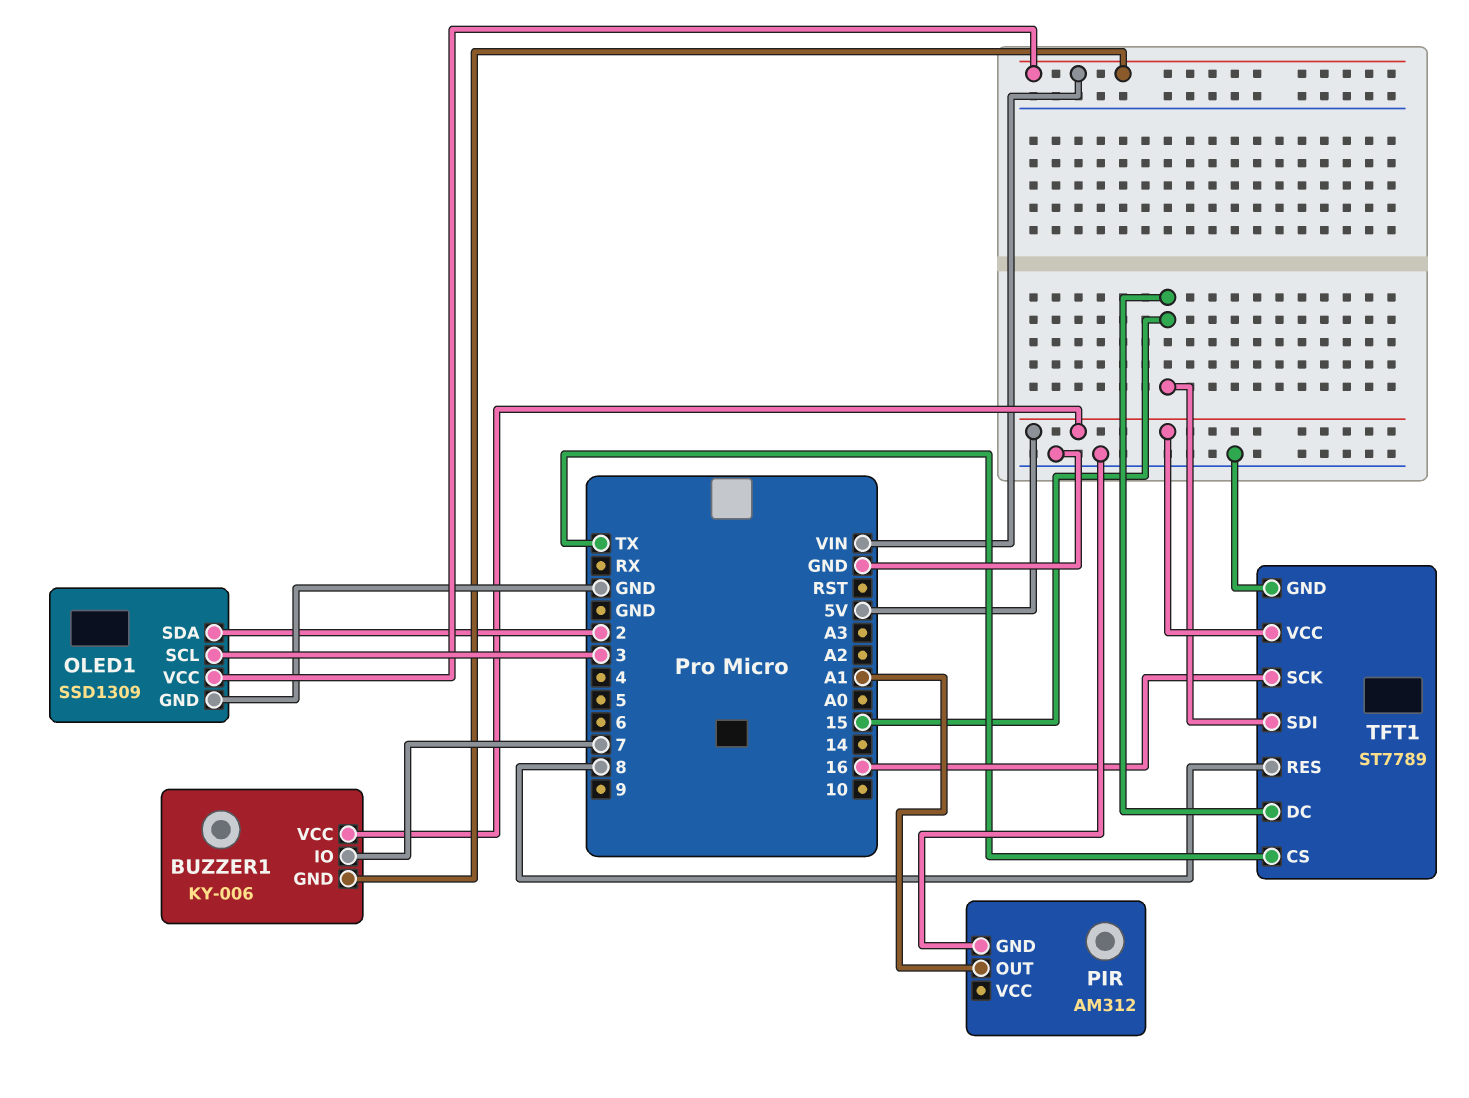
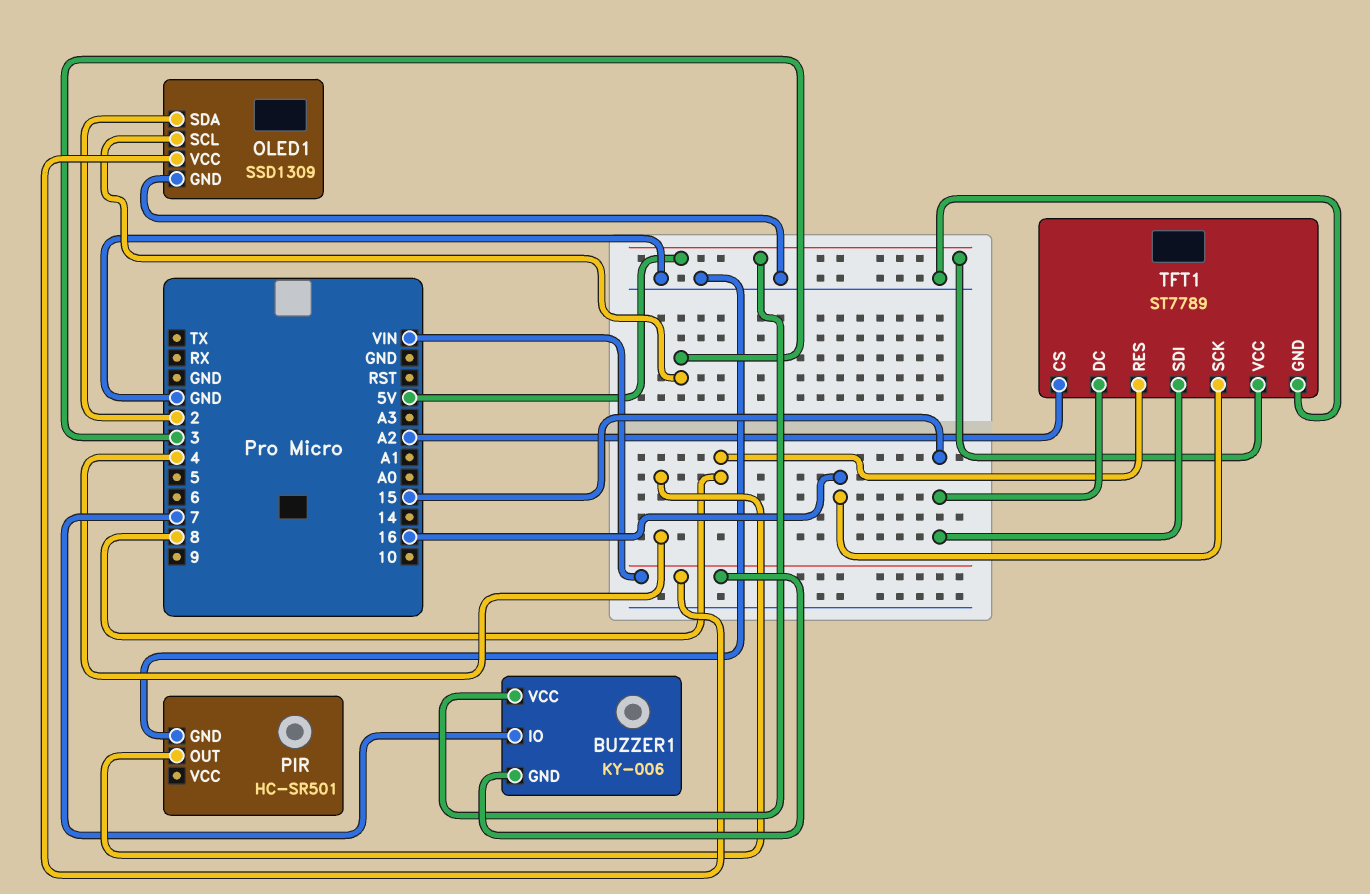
PIR: AM312 -> HC-SR501
PIR pin OUT: A1 -> 4
TFT1 pin CS: TX -> A2

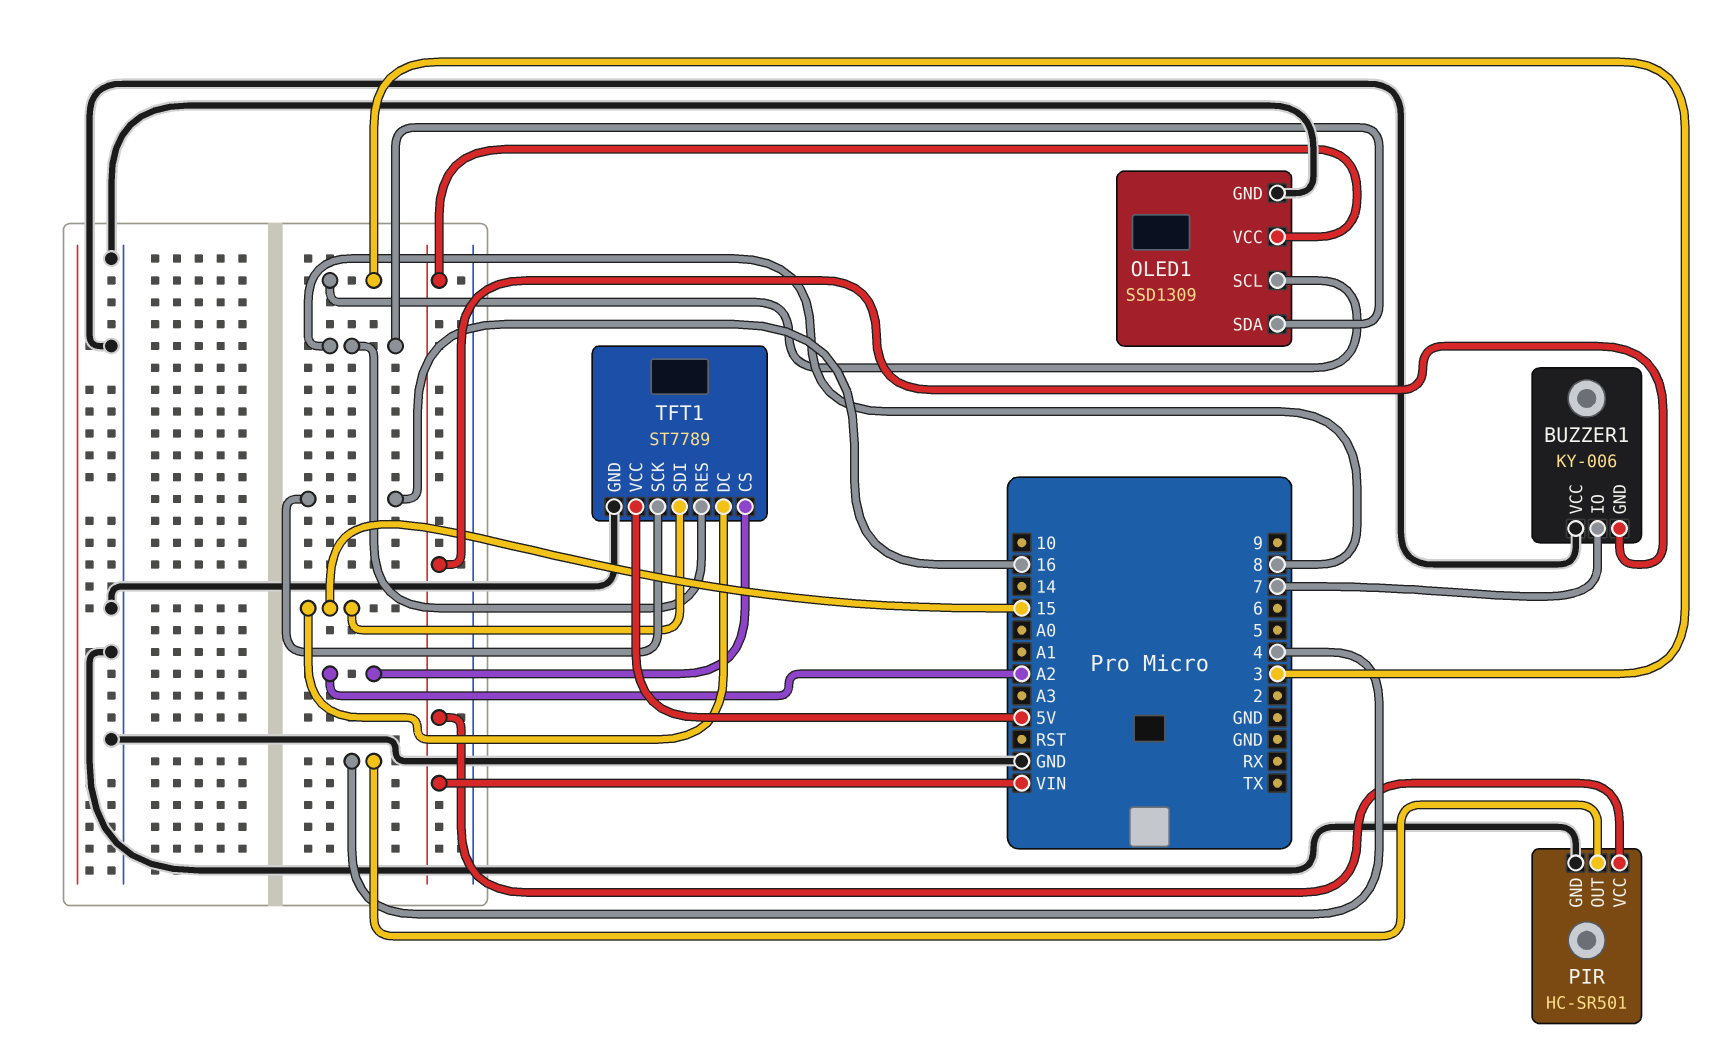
BUZZER1 pin VCC: 5V -> GND
OLED1 pin SDA: 2 -> 8
PIR pin VCC: none -> VIN

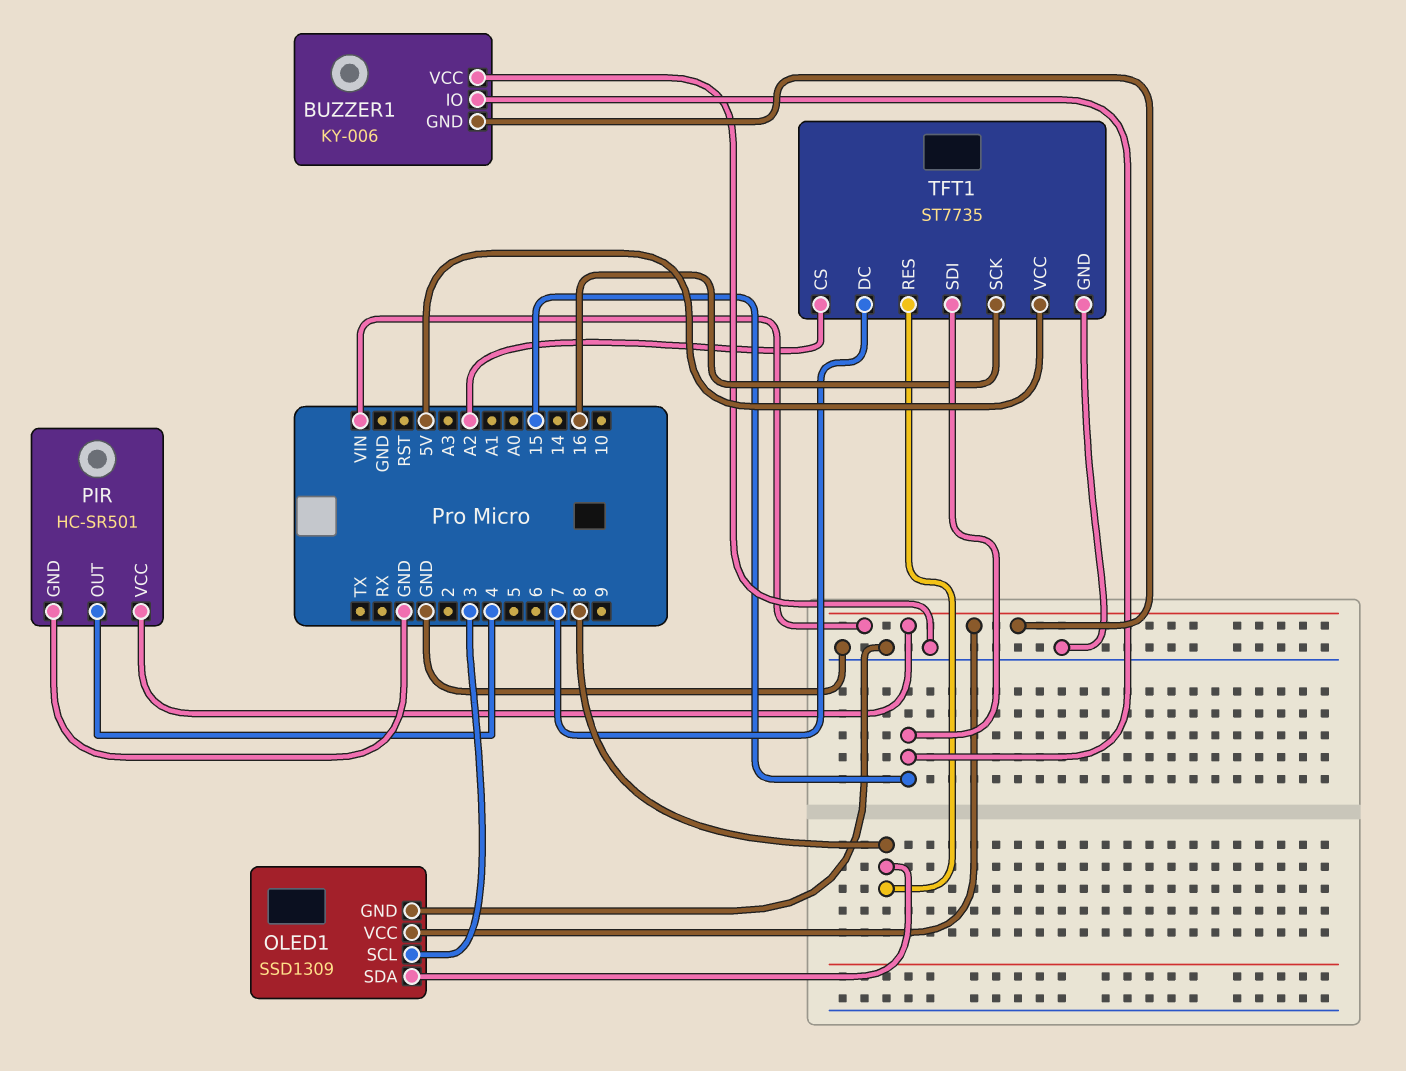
BUZZER1 pin IO: 7 -> 15
TFT1: ST7789 -> ST7735
TFT1 pin DC: 15 -> 7

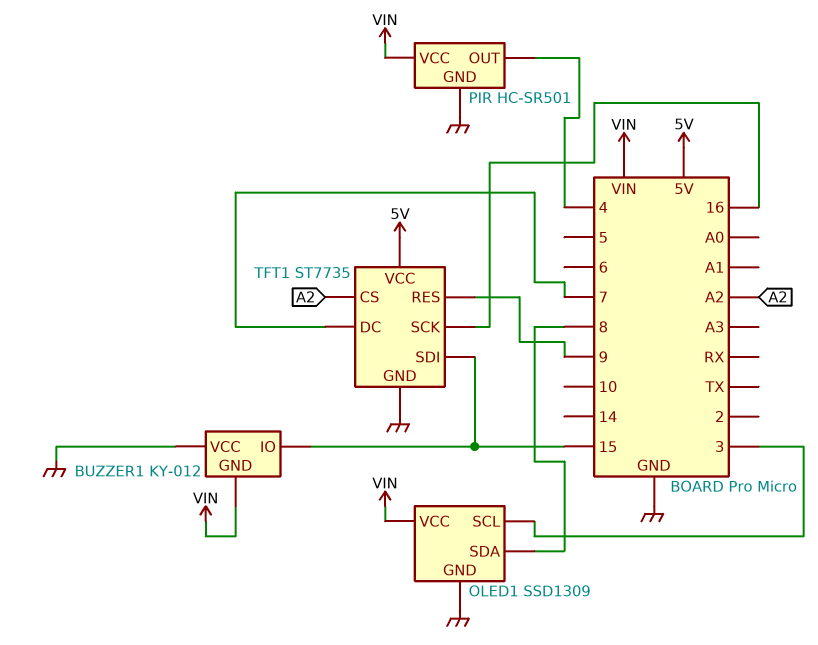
BUZZER1: KY-006 -> KY-012
TFT1 pin RES: 8 -> 9

